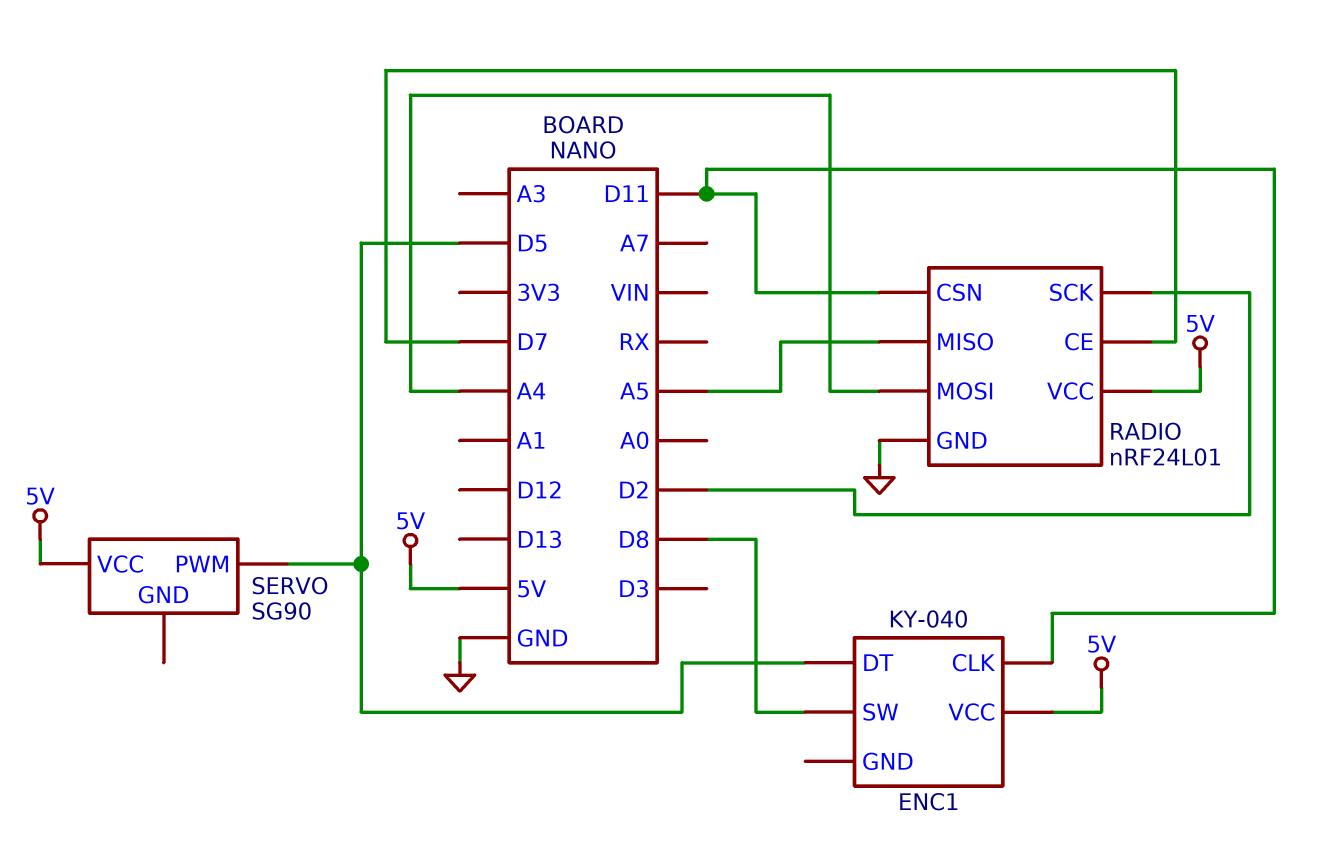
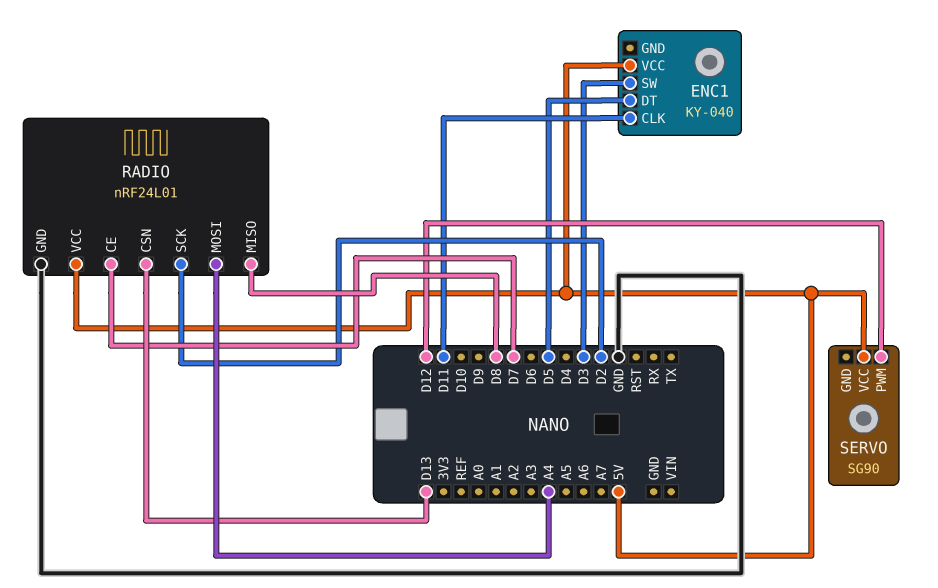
ENC1 pin SW: D8 -> D3
RADIO pin CSN: D11 -> D13
RADIO pin MISO: A5 -> D8
SERVO pin PWM: D5 -> D12

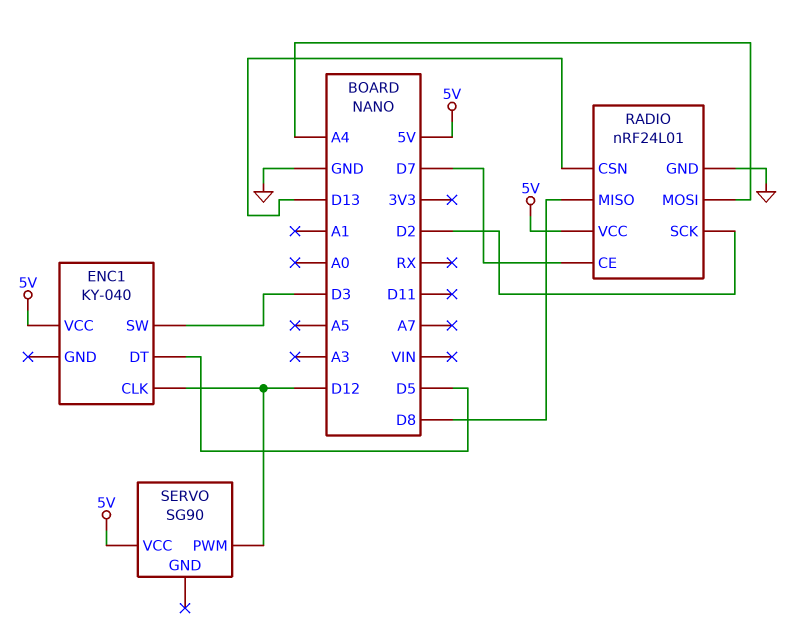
ENC1 pin CLK: D11 -> D12

